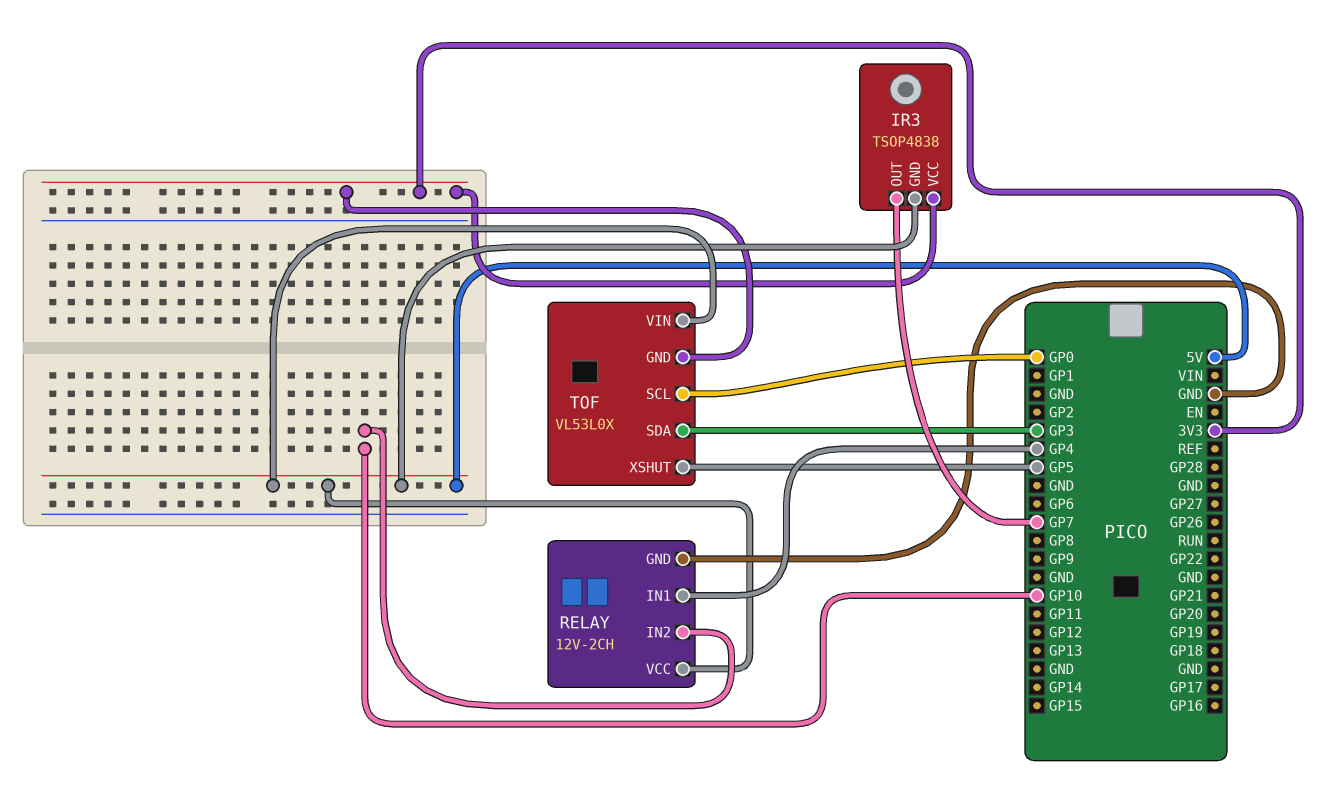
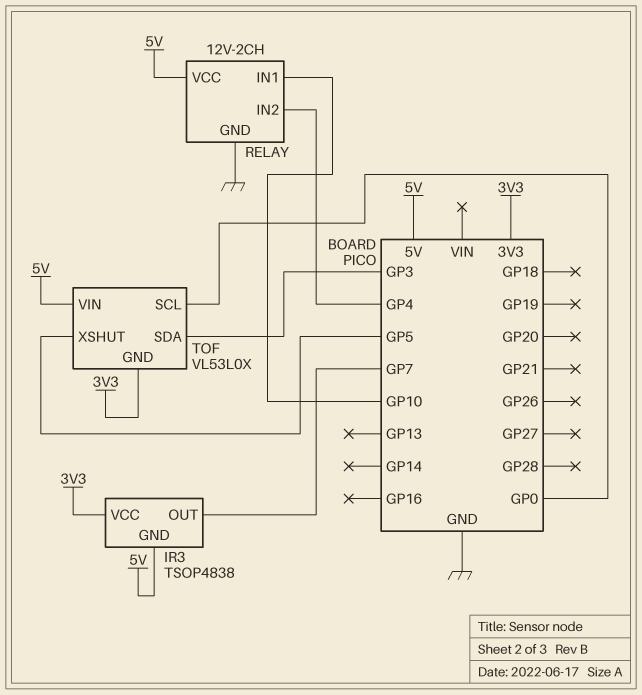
RELAY pin IN1: GP4 -> GP10
RELAY pin IN2: GP10 -> GP4

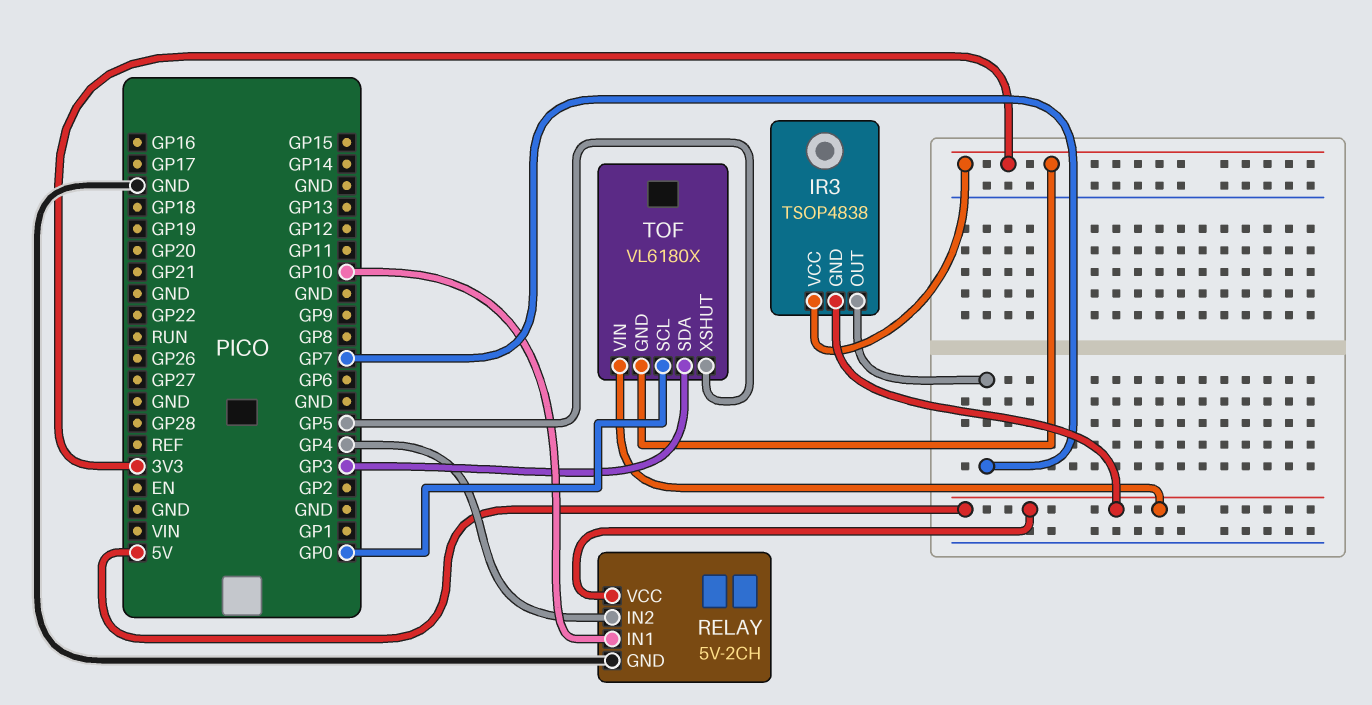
RELAY: 12V-2CH -> 5V-2CH
TOF: VL53L0X -> VL6180X

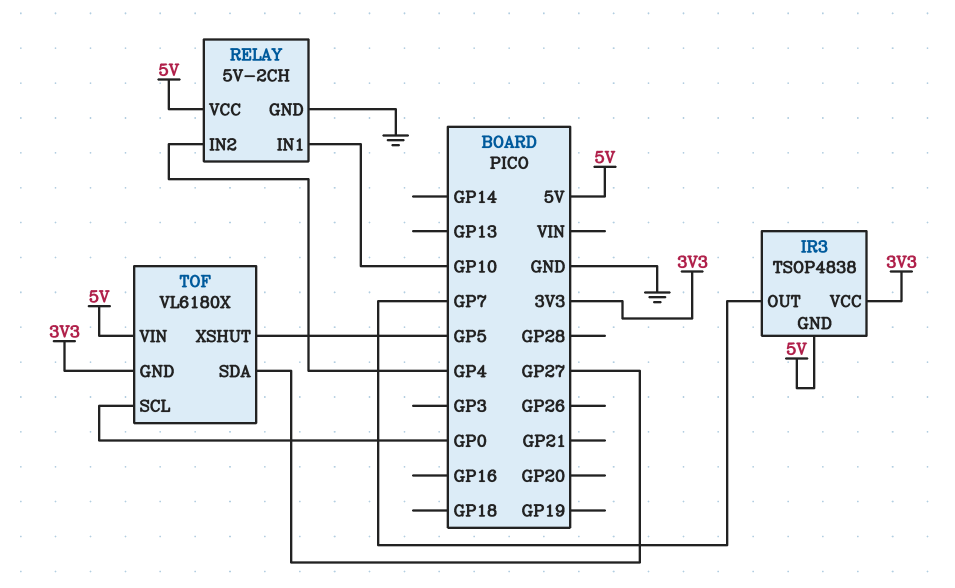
TOF pin SDA: GP3 -> GP27

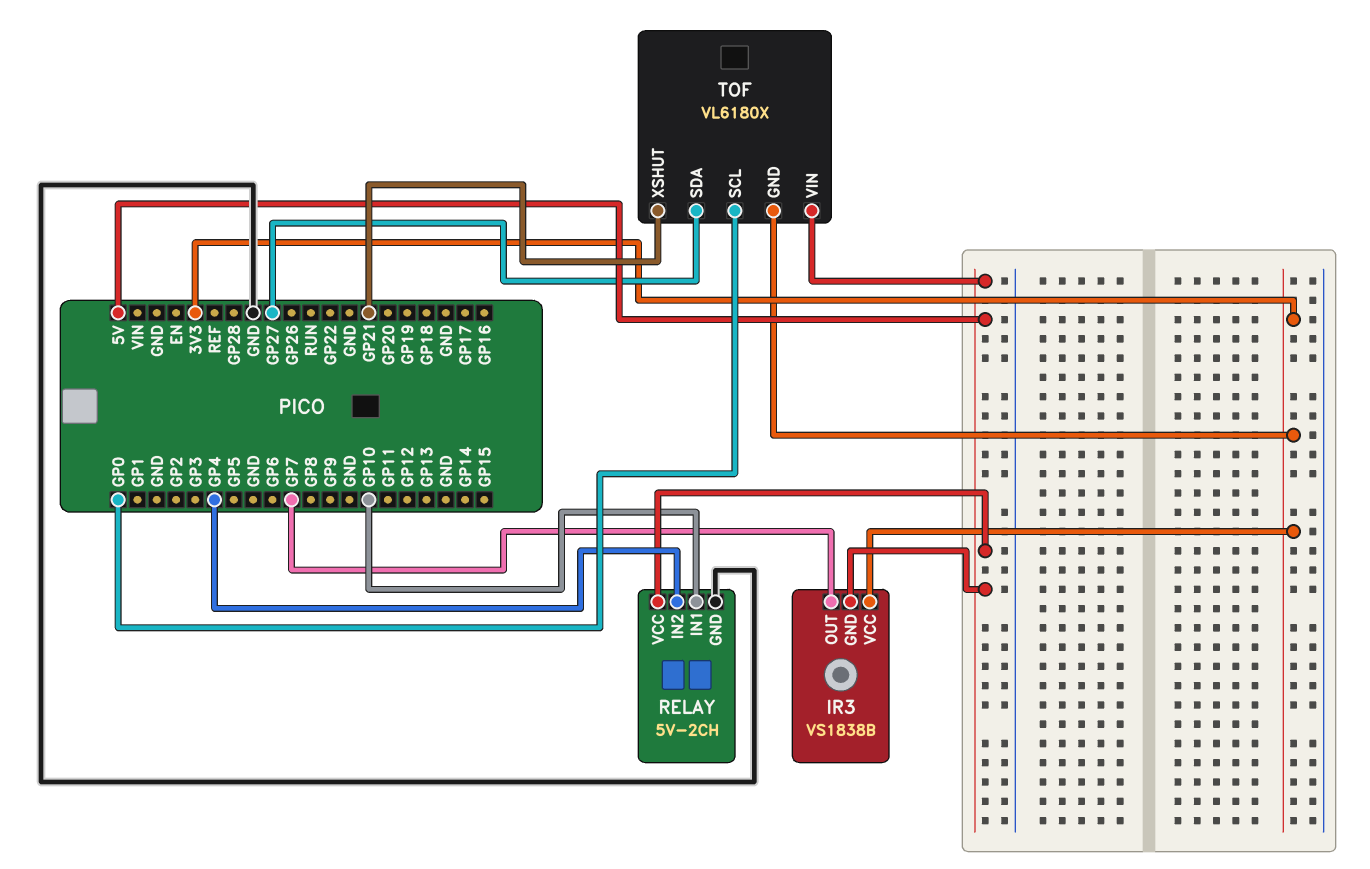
IR3: TSOP4838 -> VS1838B
TOF pin XSHUT: GP5 -> GP21

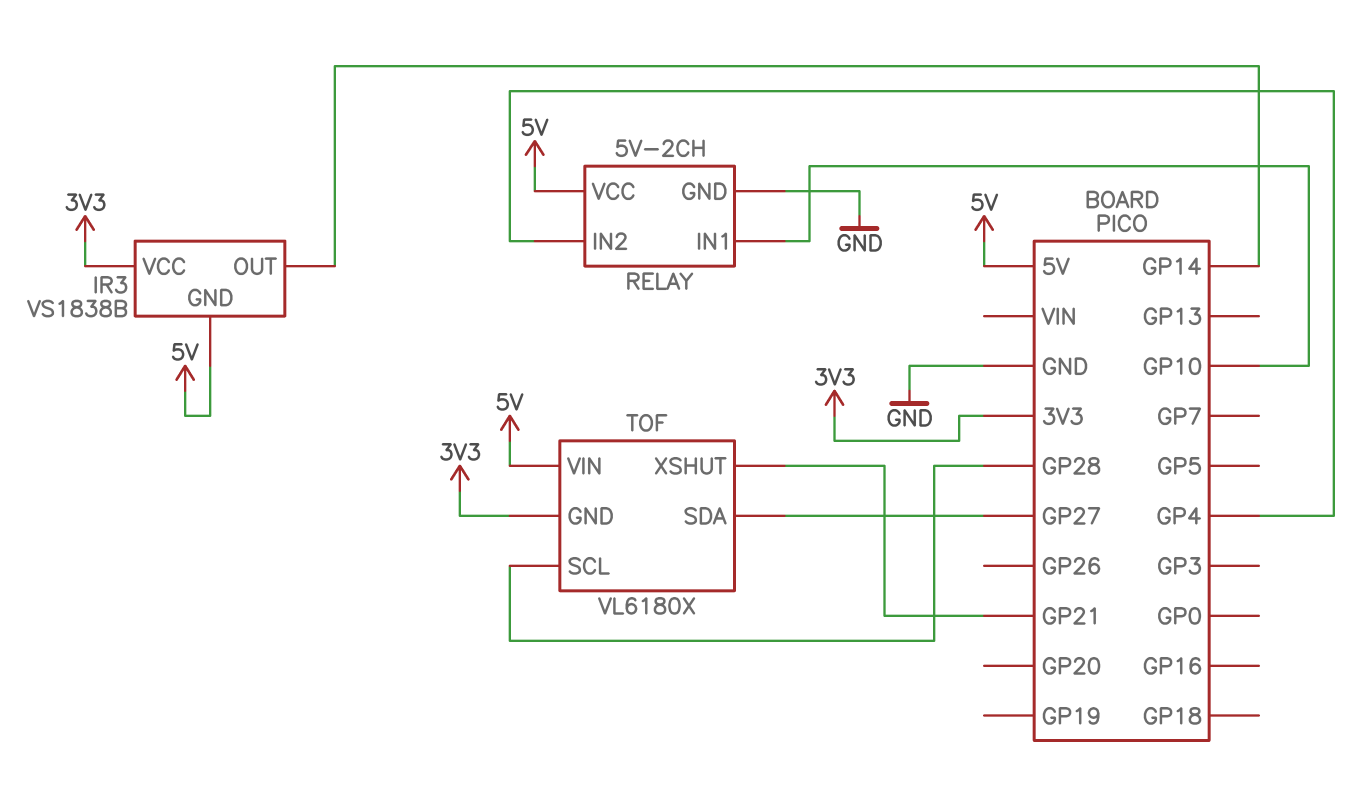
IR3 pin OUT: GP7 -> GP14
TOF pin SCL: GP0 -> GP28

